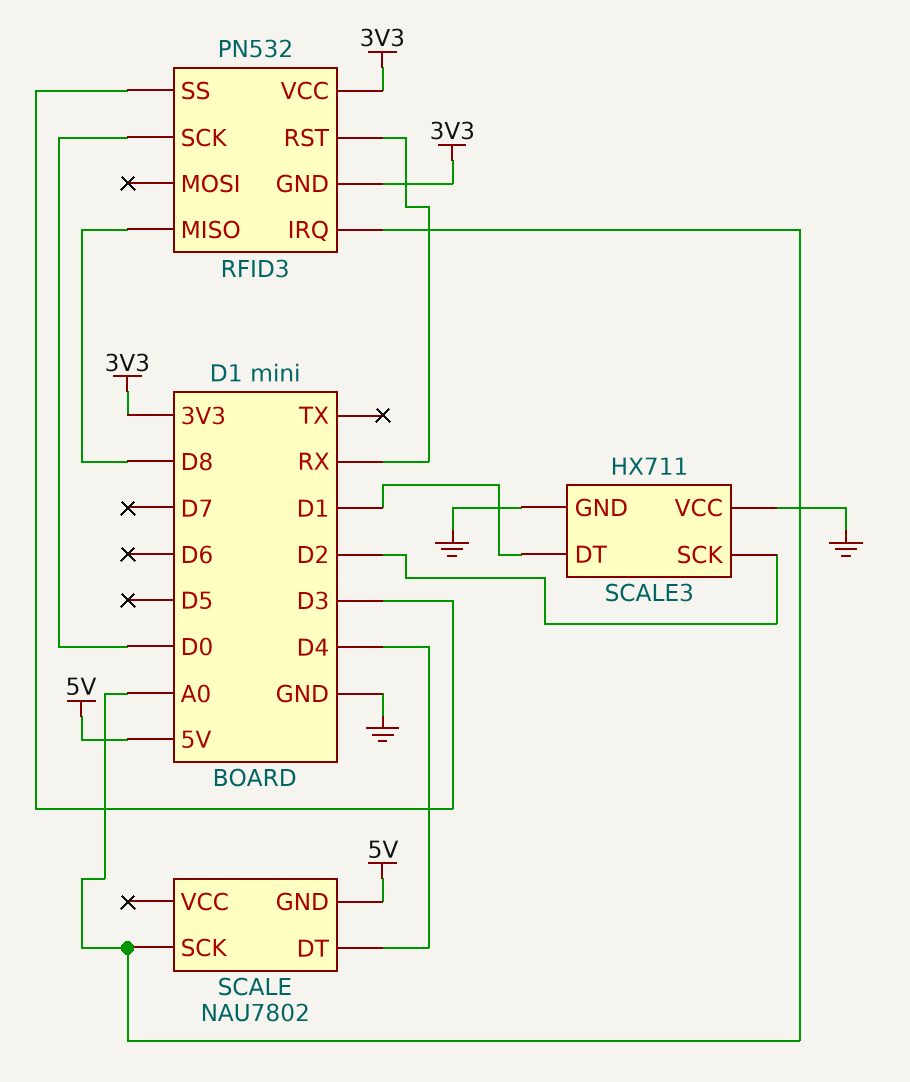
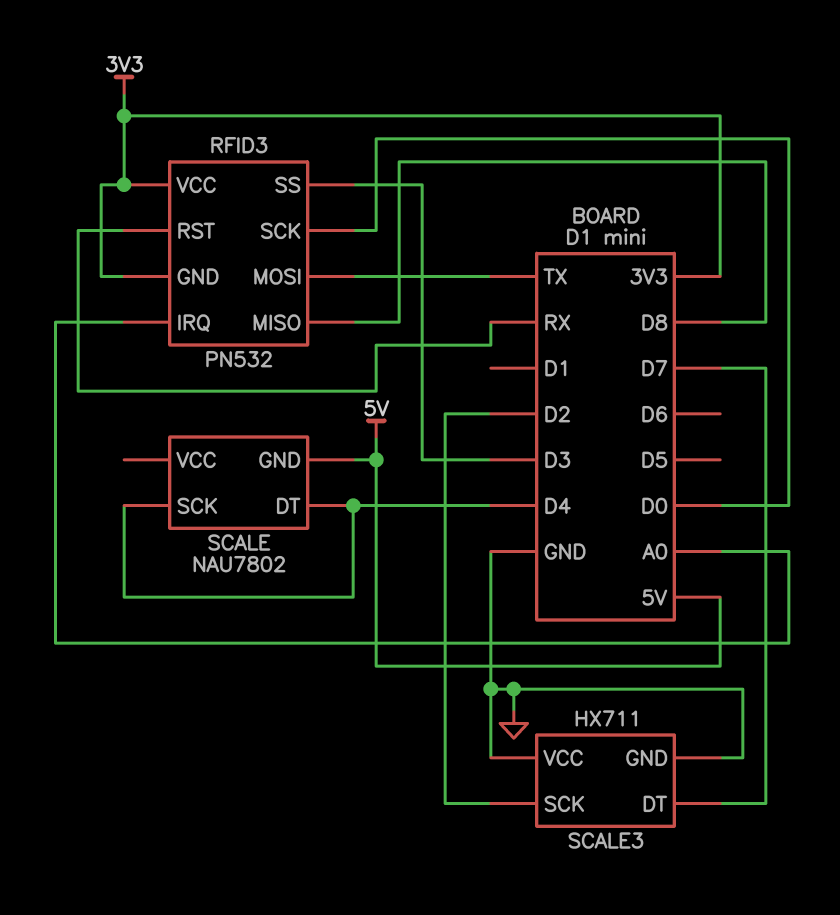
RFID3 pin MOSI: none -> TX
SCALE pin SCK: A0 -> D4
SCALE3 pin DT: D1 -> D7

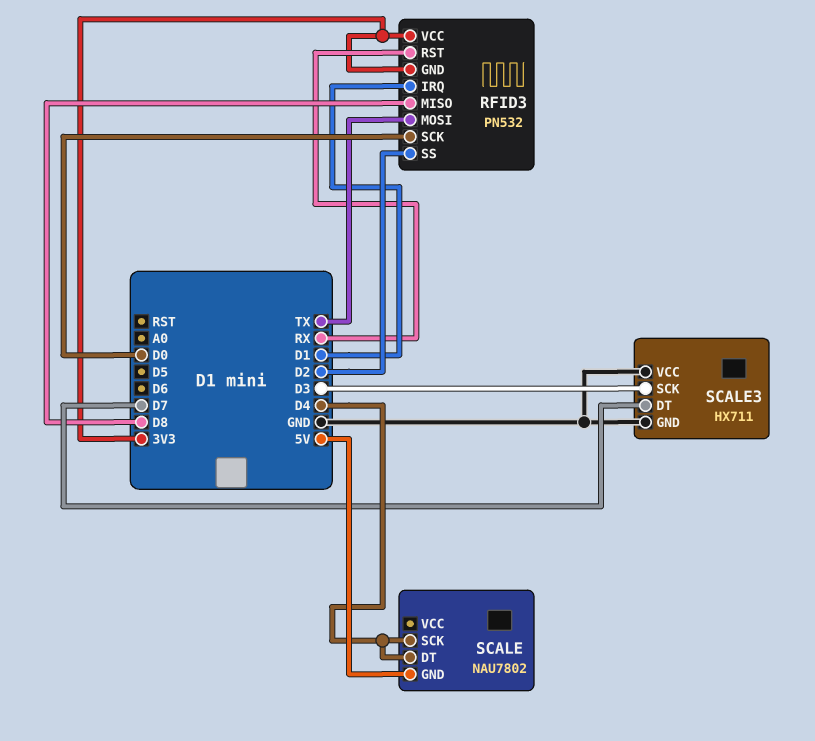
RFID3 pin IRQ: A0 -> D1
RFID3 pin SS: D3 -> D2
SCALE3 pin SCK: D2 -> D3

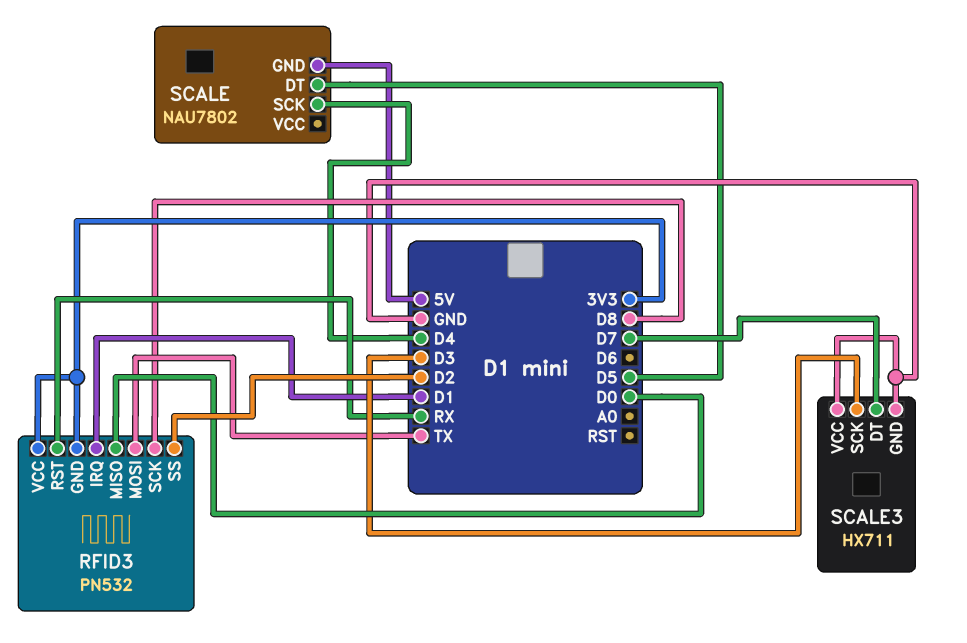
RFID3 pin MISO: D8 -> D0
RFID3 pin SCK: D0 -> D8
SCALE pin DT: D4 -> D5

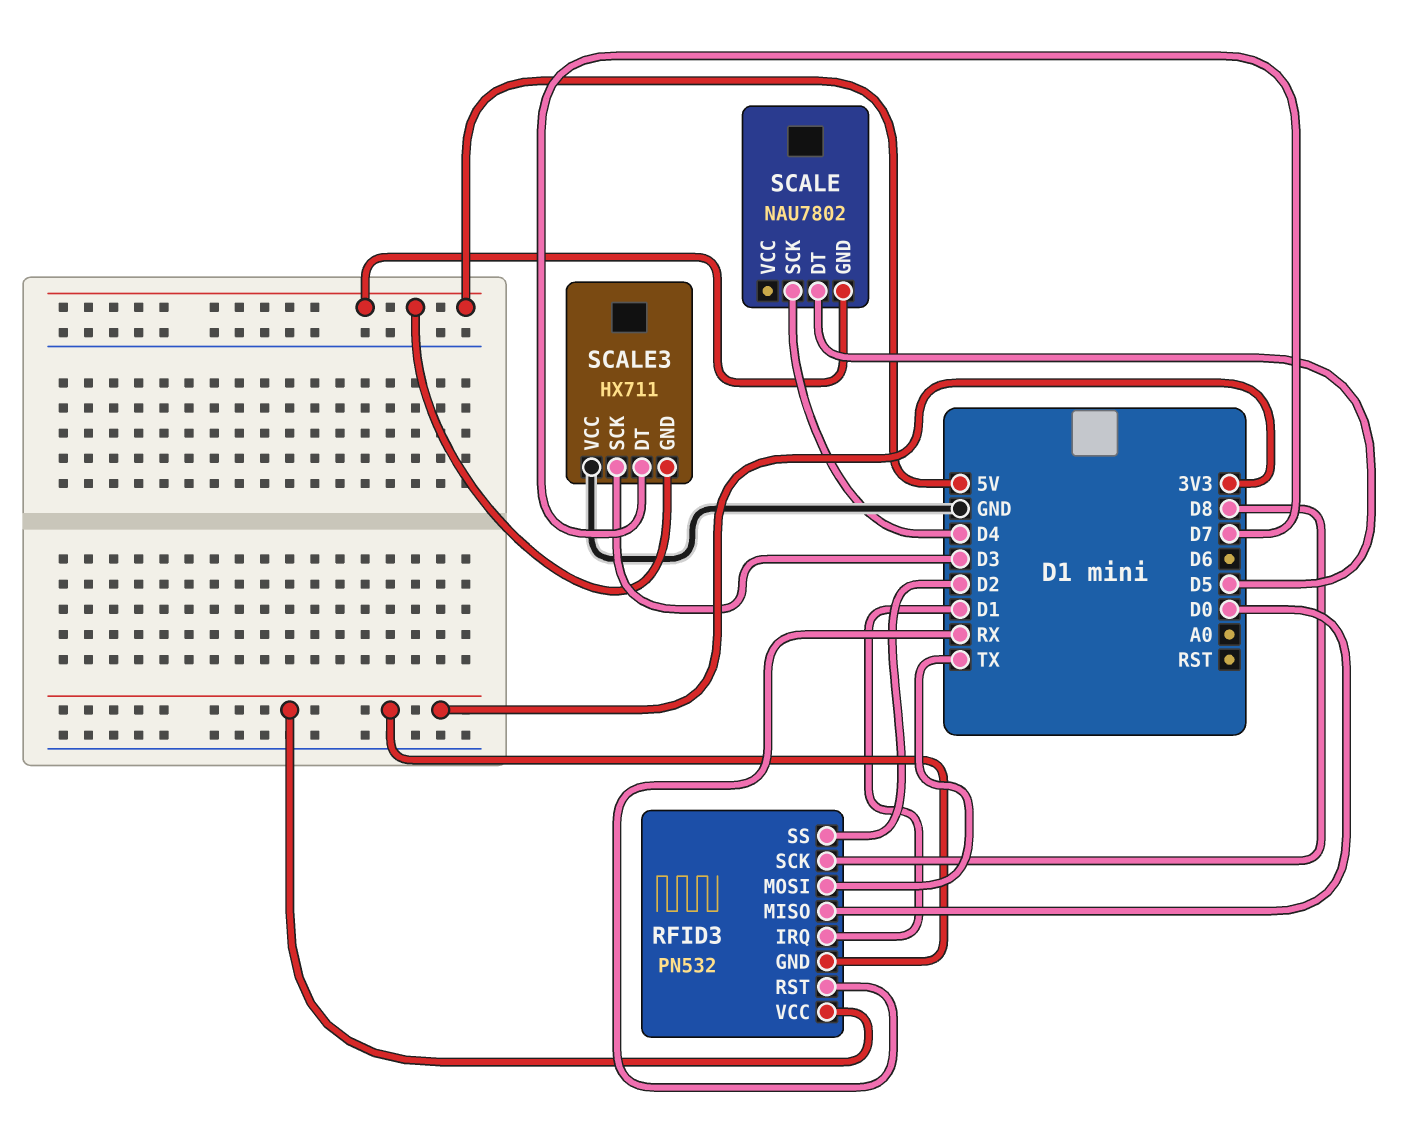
SCALE3 pin GND: GND -> 5V

